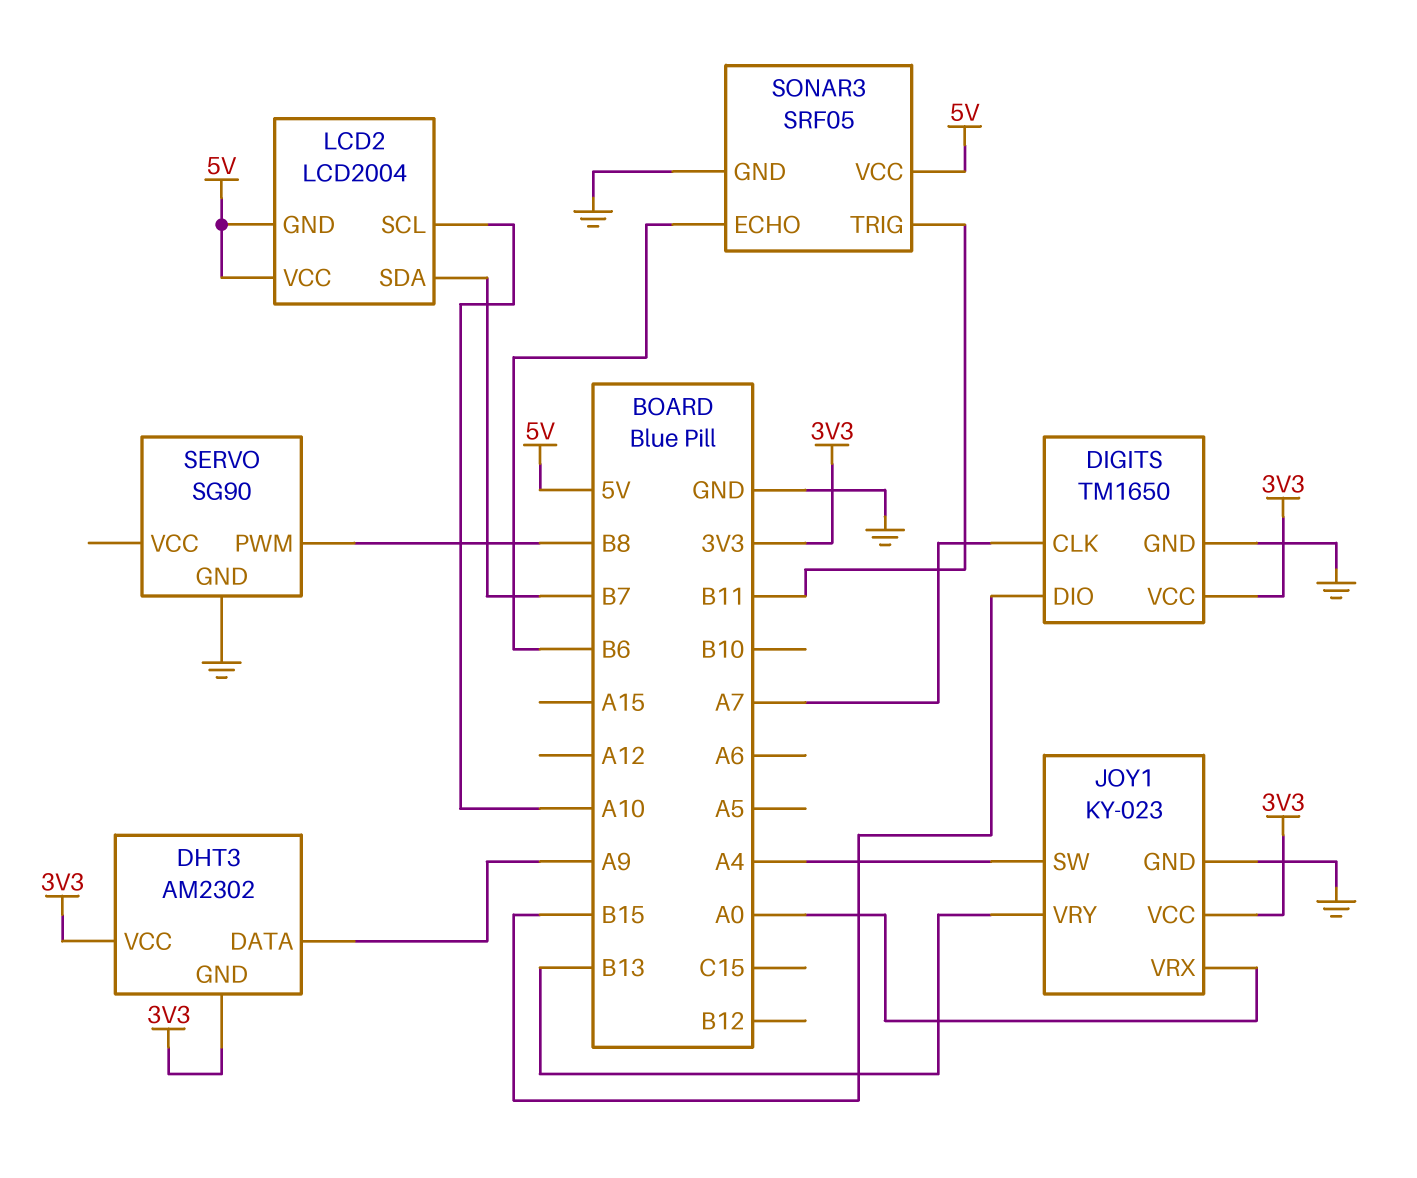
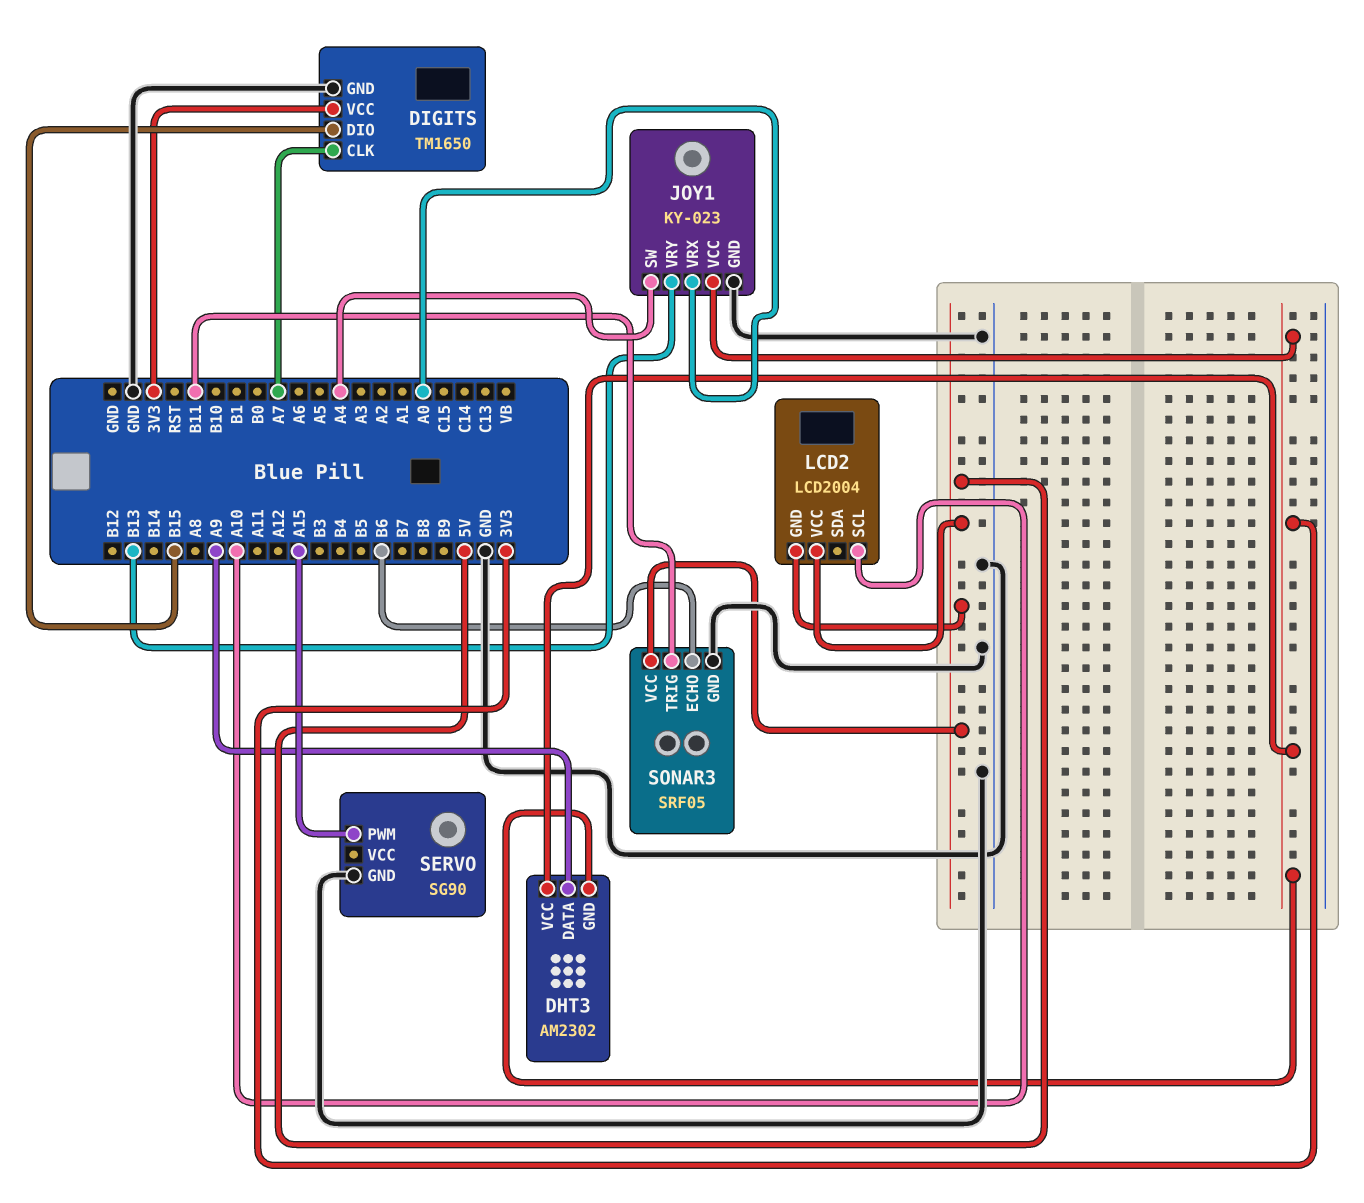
LCD2 pin SDA: B7 -> none
SERVO pin PWM: B8 -> A15

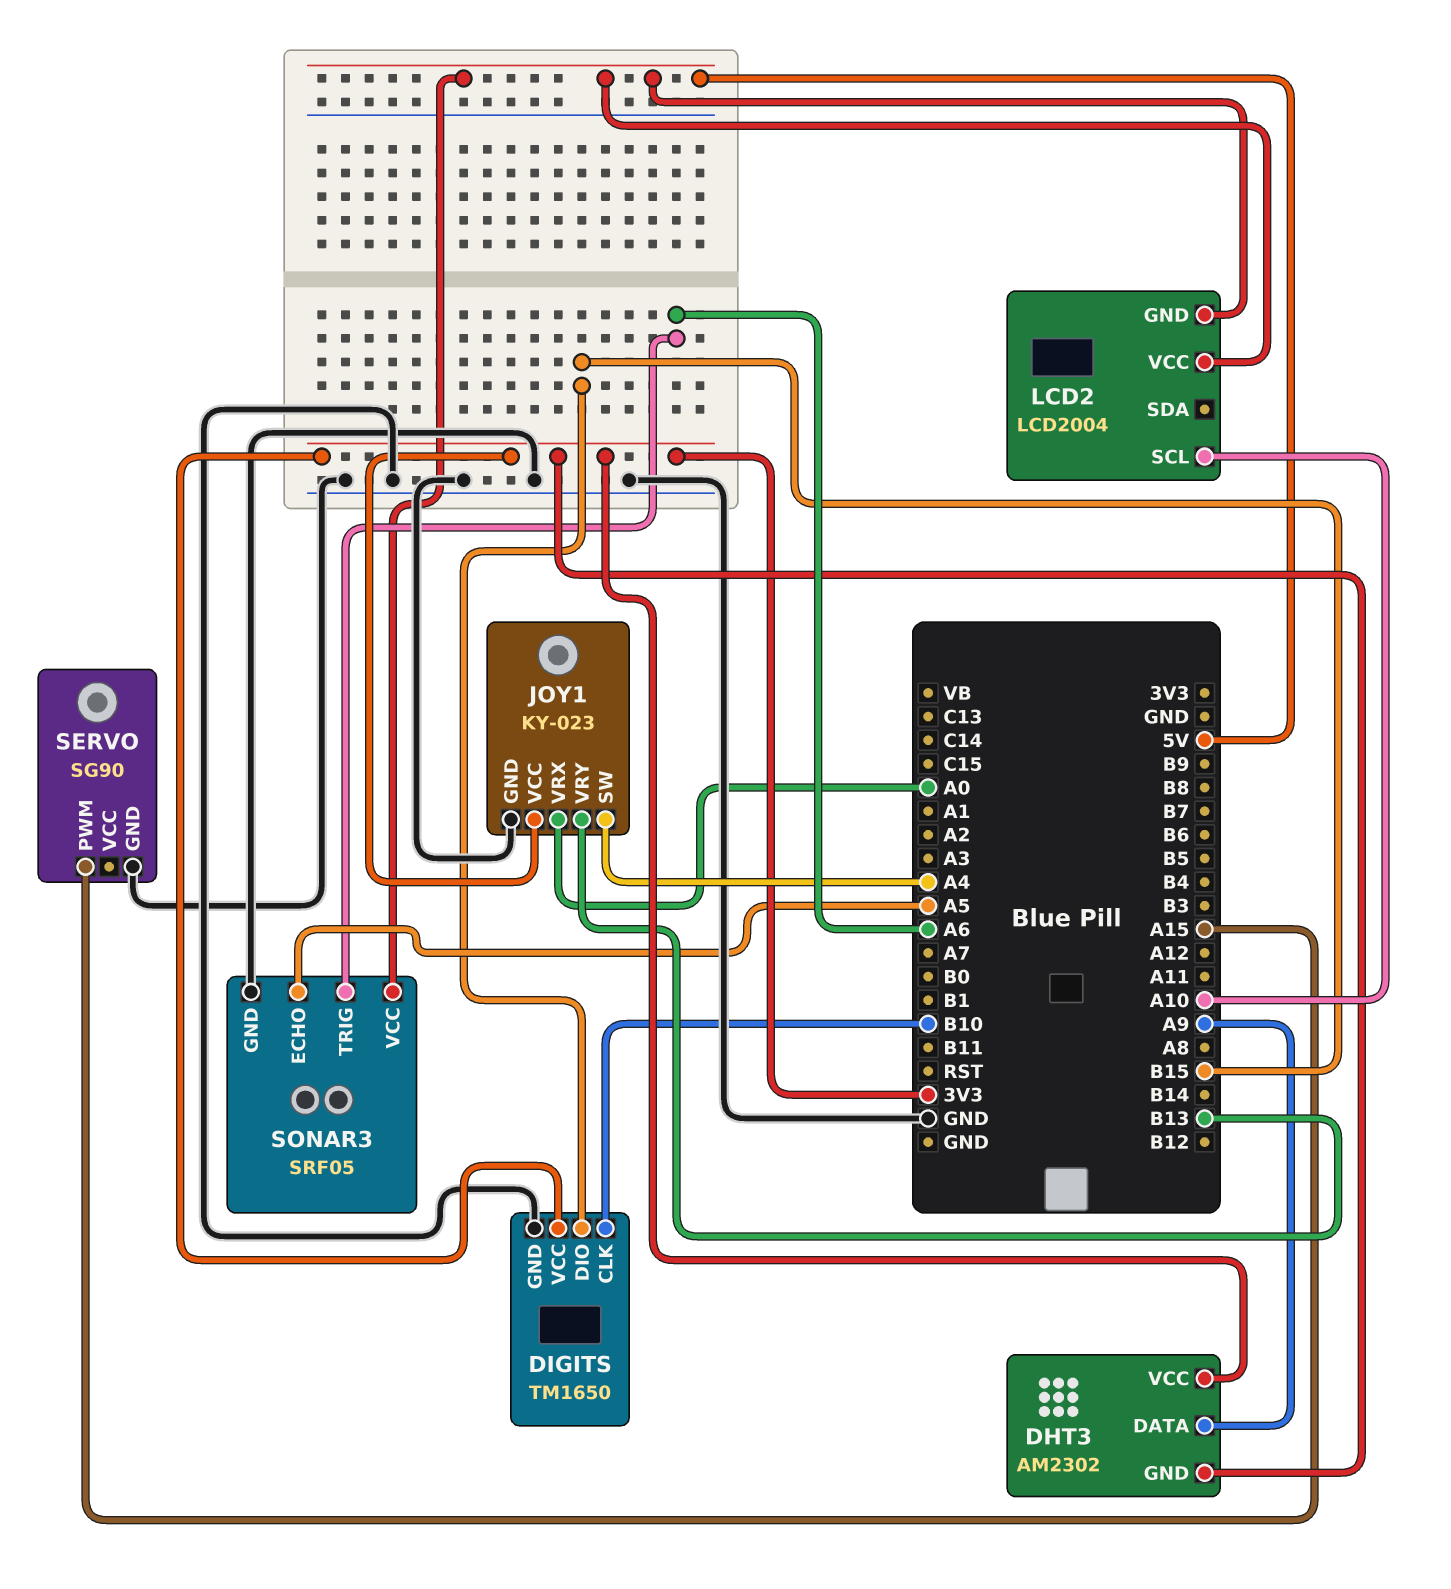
DIGITS pin CLK: A7 -> B10
SONAR3 pin ECHO: B6 -> A5
SONAR3 pin TRIG: B11 -> A6

